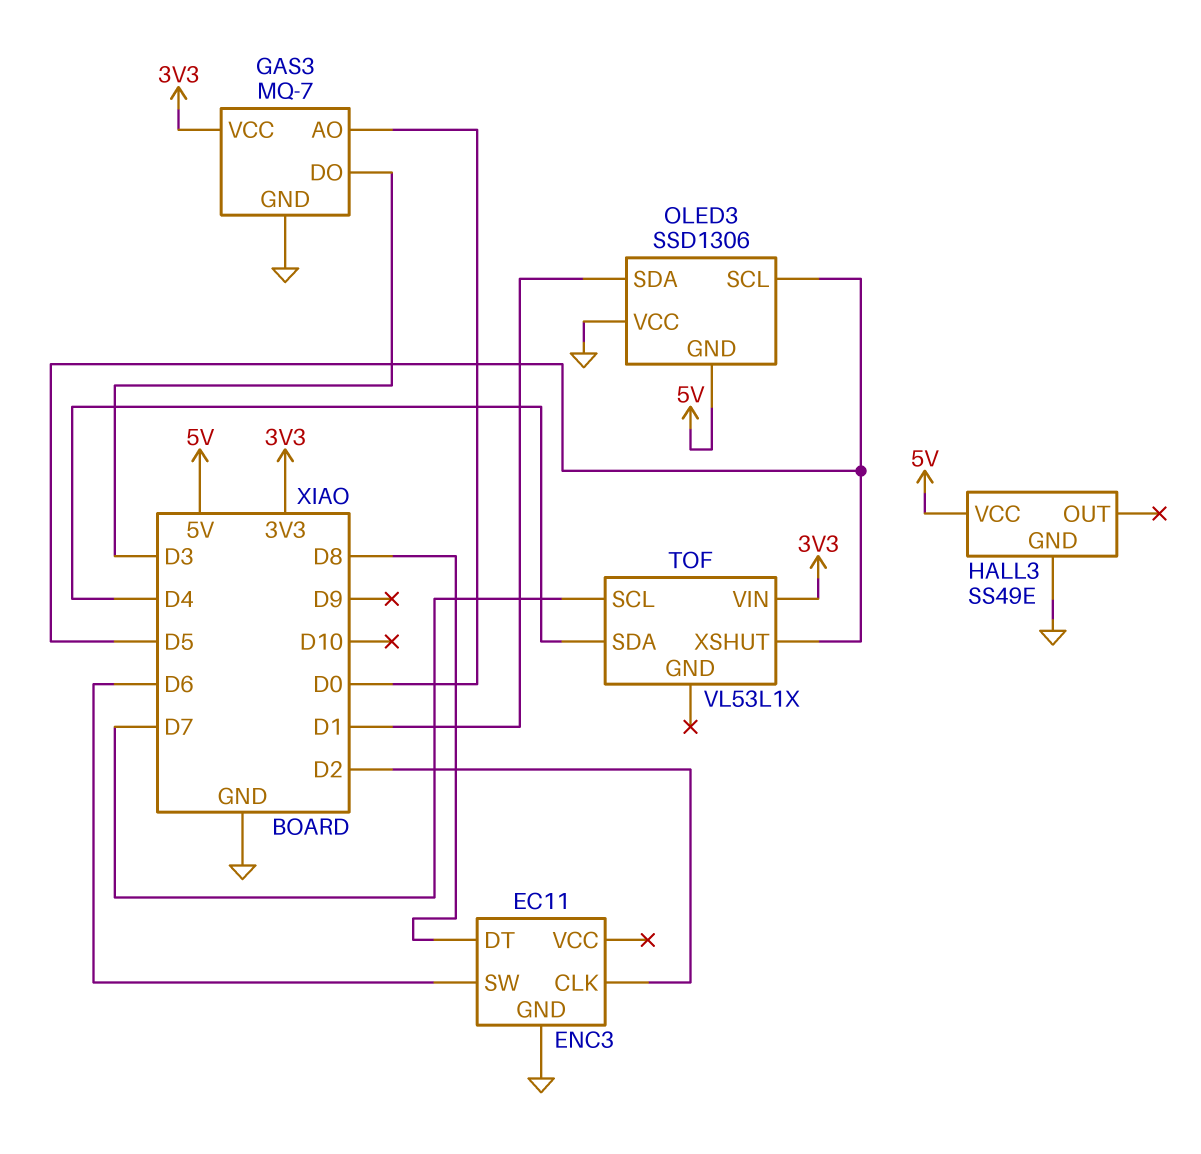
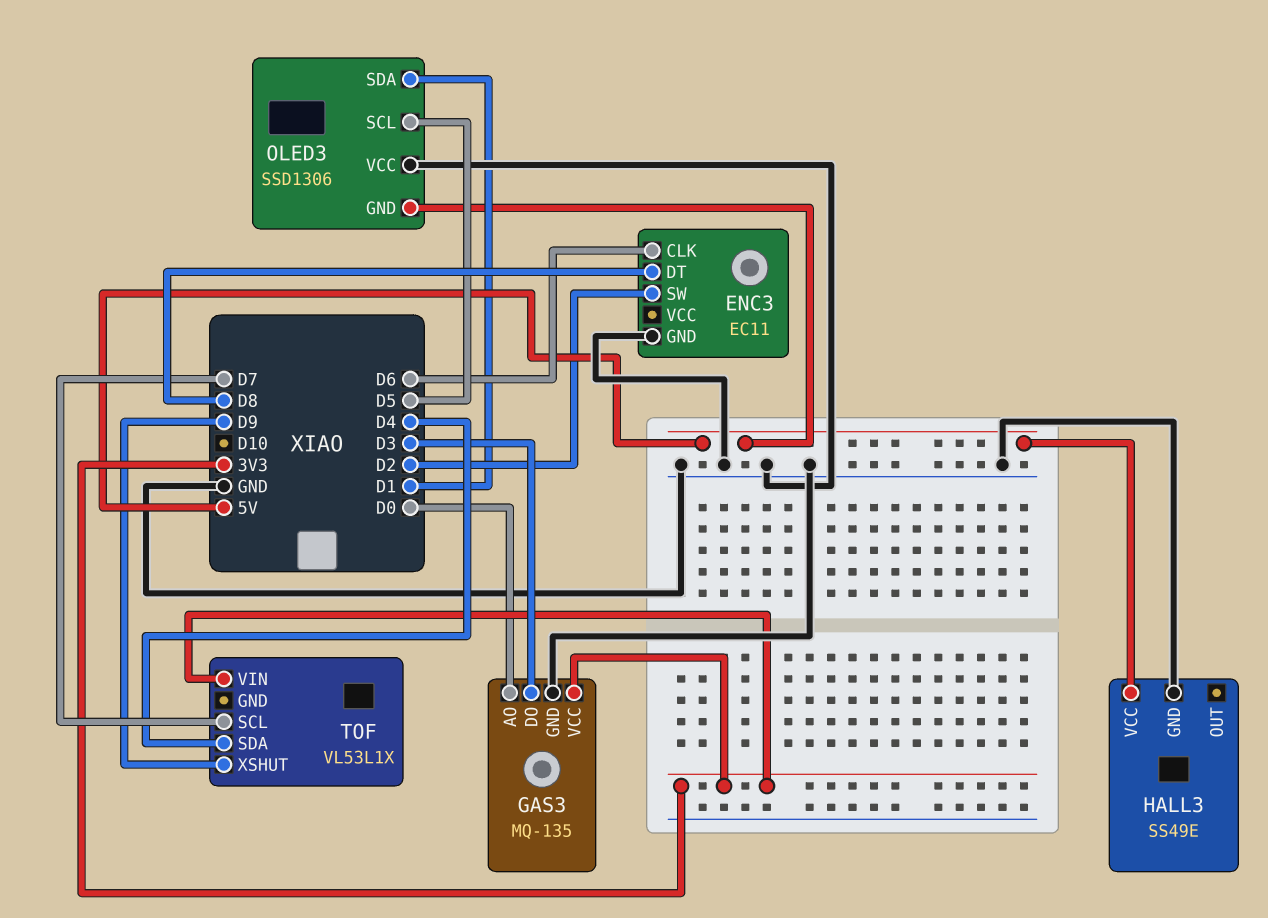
ENC3 pin CLK: D2 -> D6
ENC3 pin SW: D6 -> D2
GAS3: MQ-7 -> MQ-135
TOF pin XSHUT: D5 -> D9

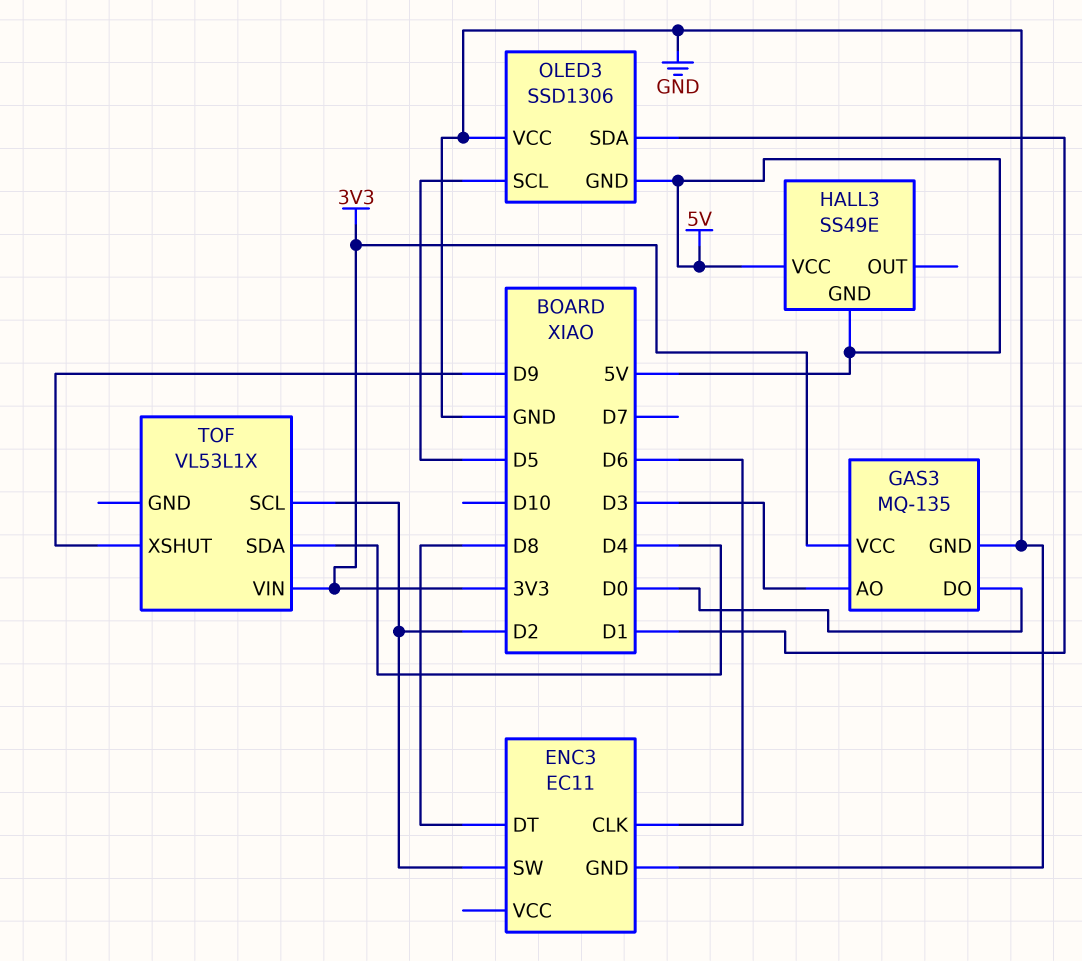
GAS3 pin AO: D0 -> D3
GAS3 pin DO: D3 -> D0
HALL3 pin GND: GND -> 5V
TOF pin SCL: D7 -> D2

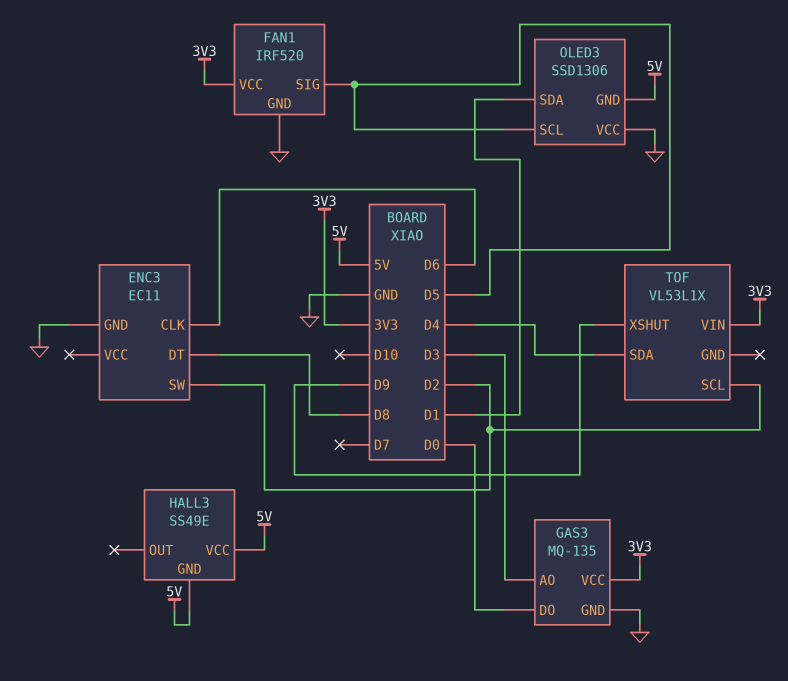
FAN1: none -> IRF520
FAN1 pin GND: none -> GND
FAN1 pin SIG: none -> D5
FAN1 pin VCC: none -> 3V3

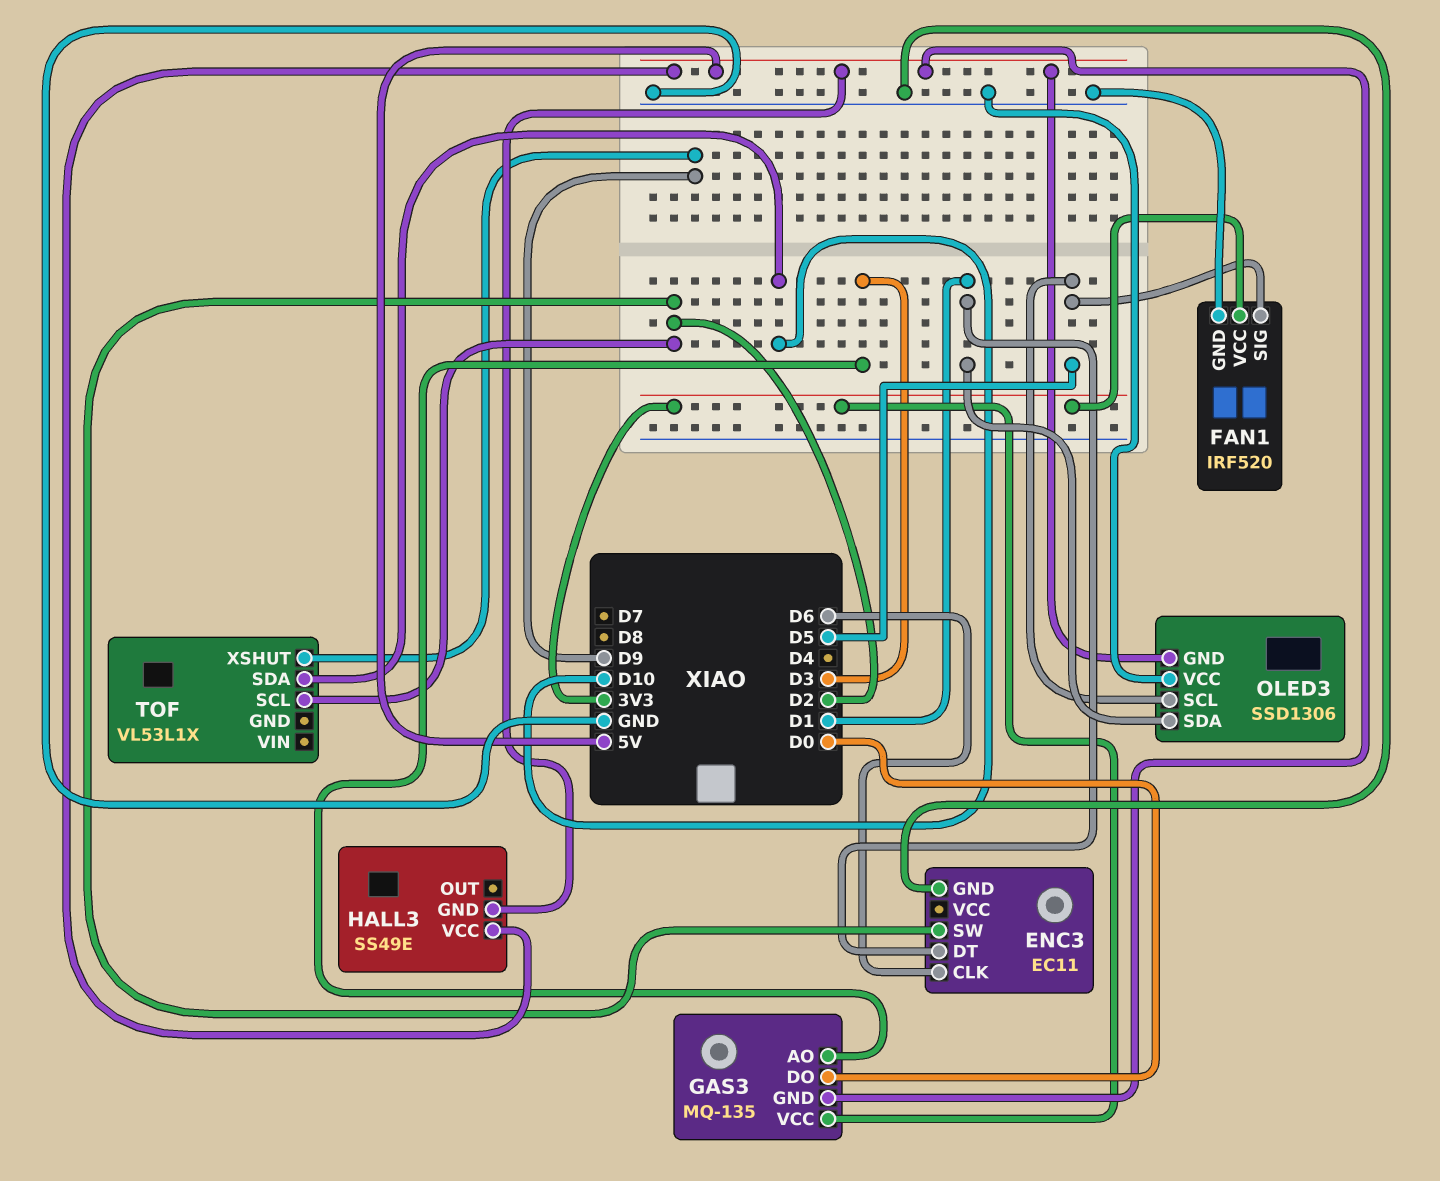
ENC3 pin DT: D8 -> D1
GAS3 pin GND: GND -> 5V
TOF pin SDA: D4 -> D10
TOF pin VIN: 3V3 -> none

